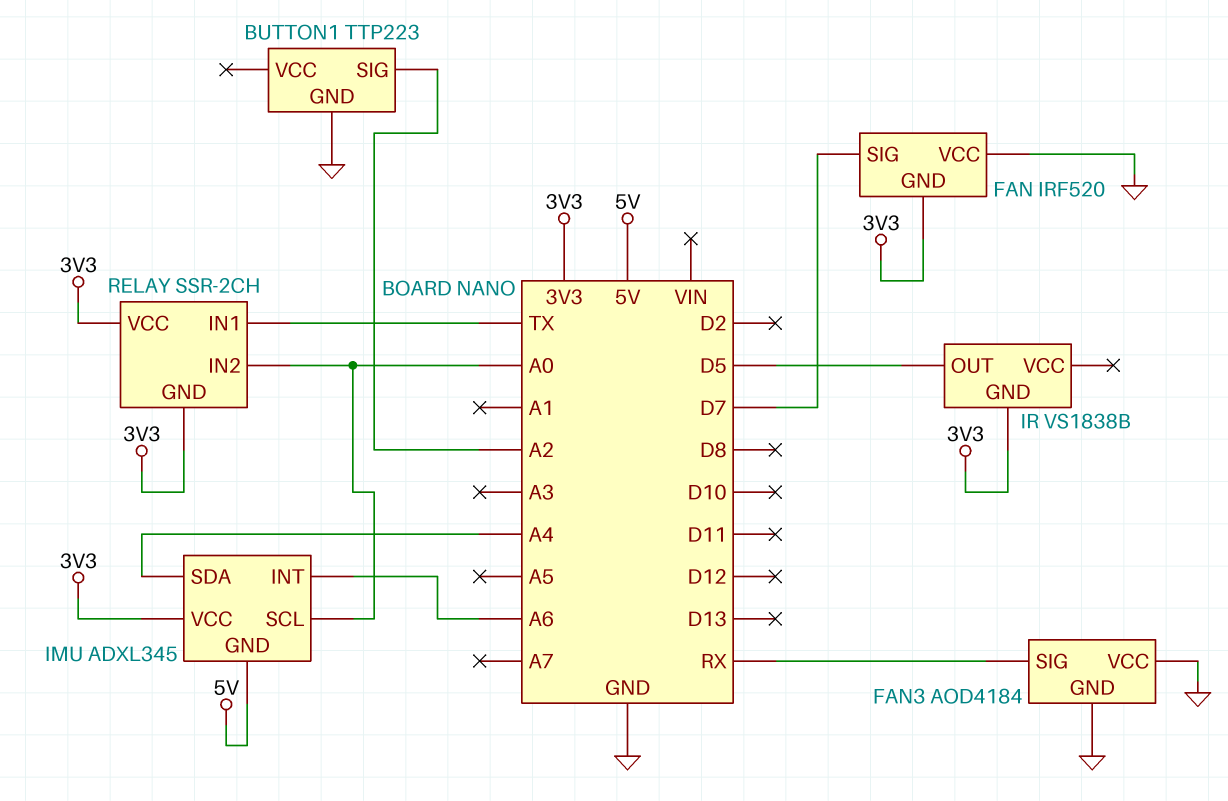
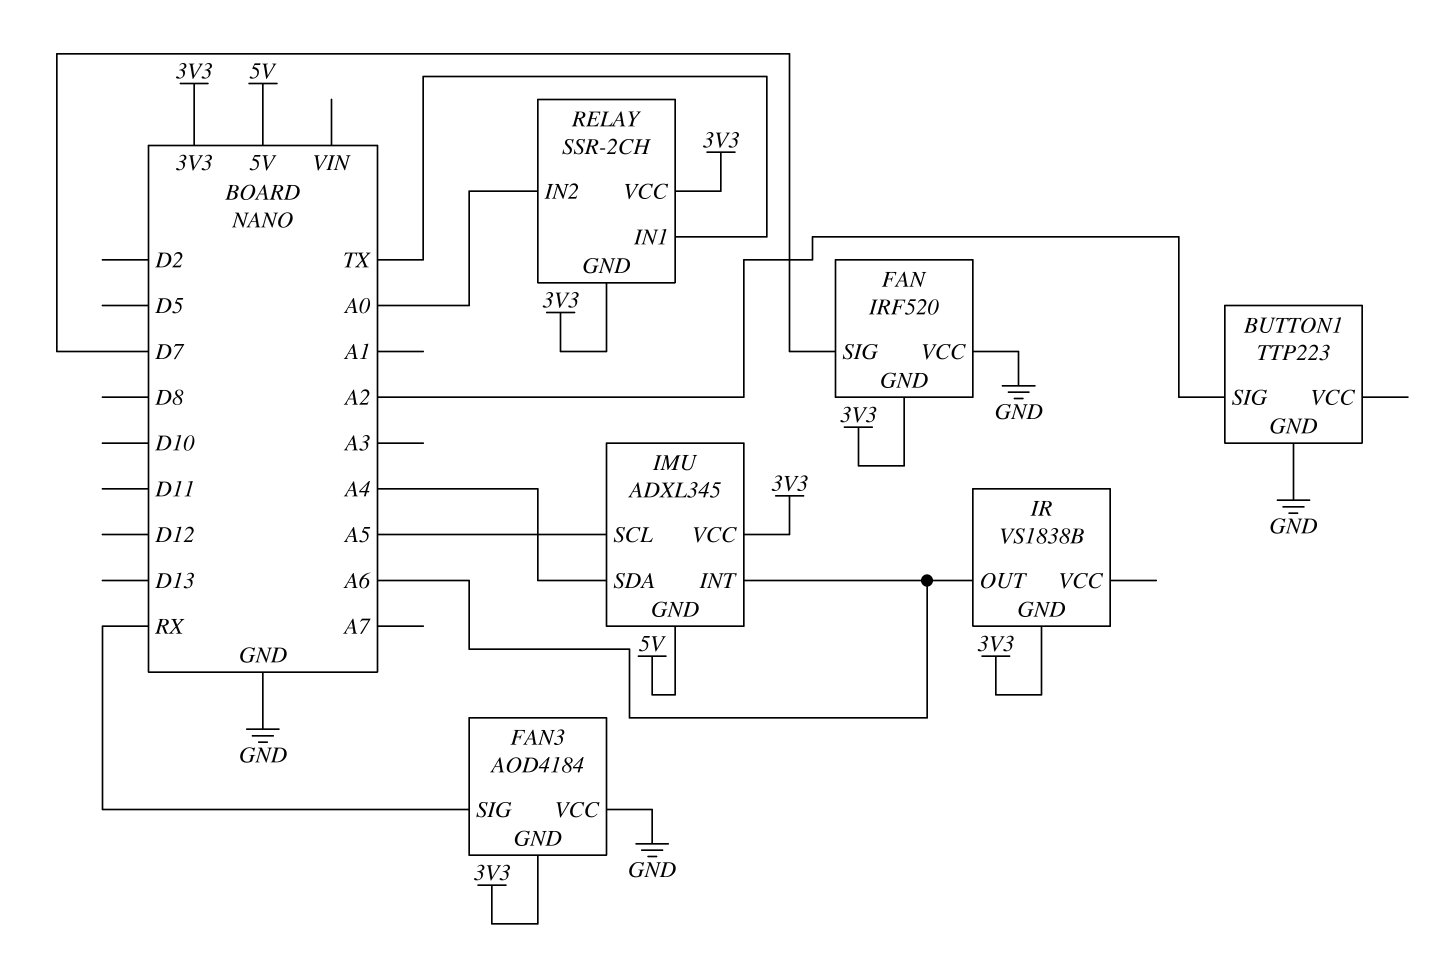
FAN3 pin GND: GND -> 3V3
IMU pin SCL: A0 -> A5
IR pin OUT: D5 -> A6

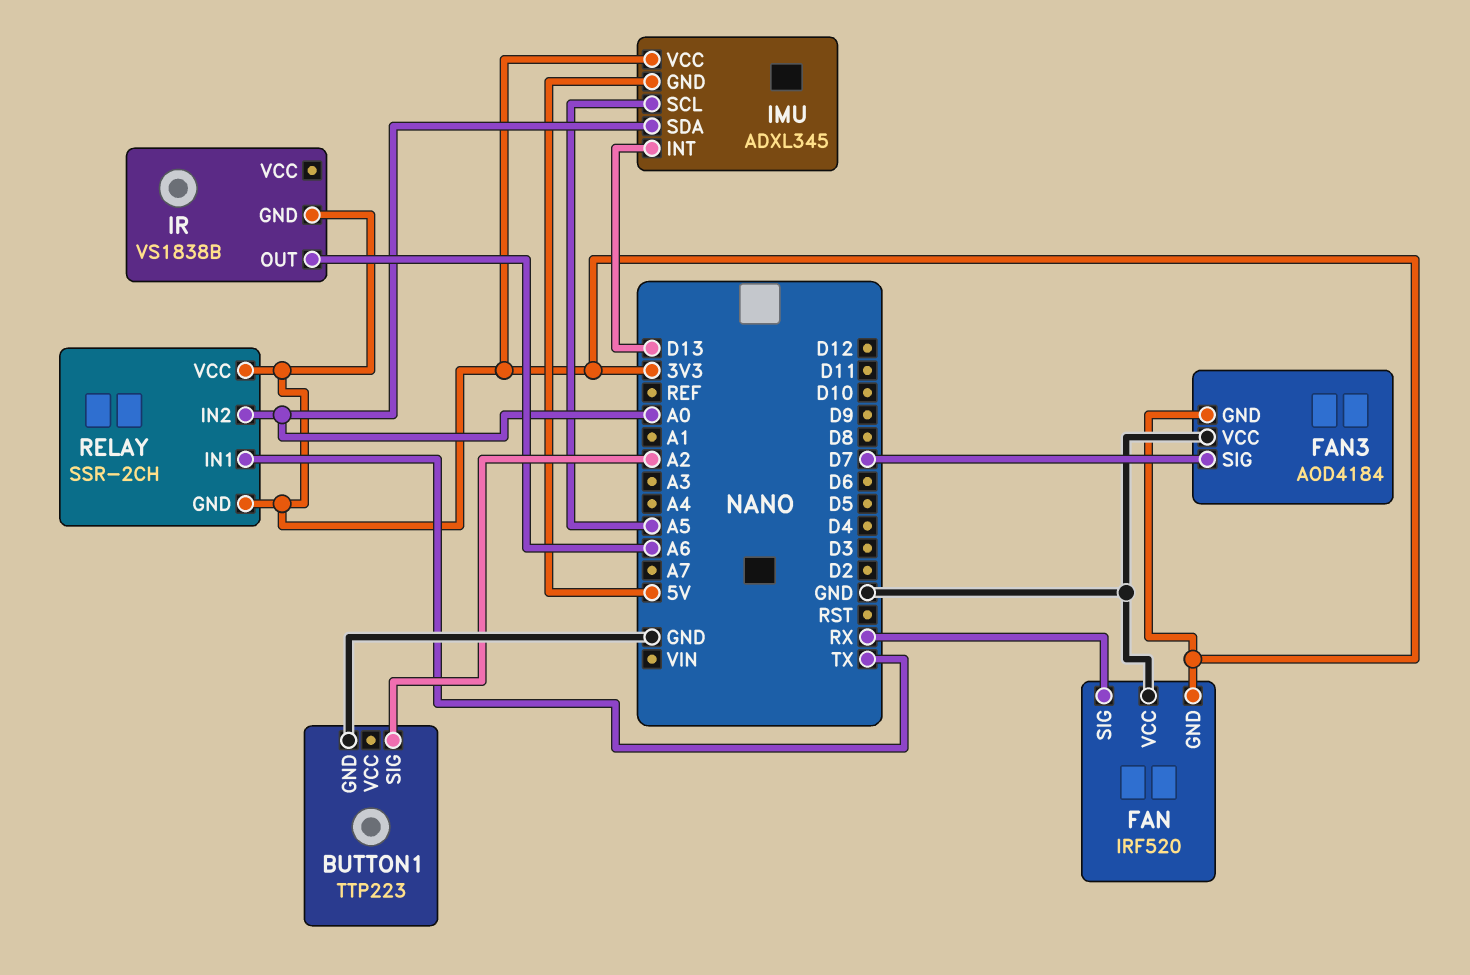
FAN pin SIG: D7 -> RX
FAN3 pin SIG: RX -> D7
IMU pin INT: A6 -> D13
IMU pin SDA: A4 -> A0

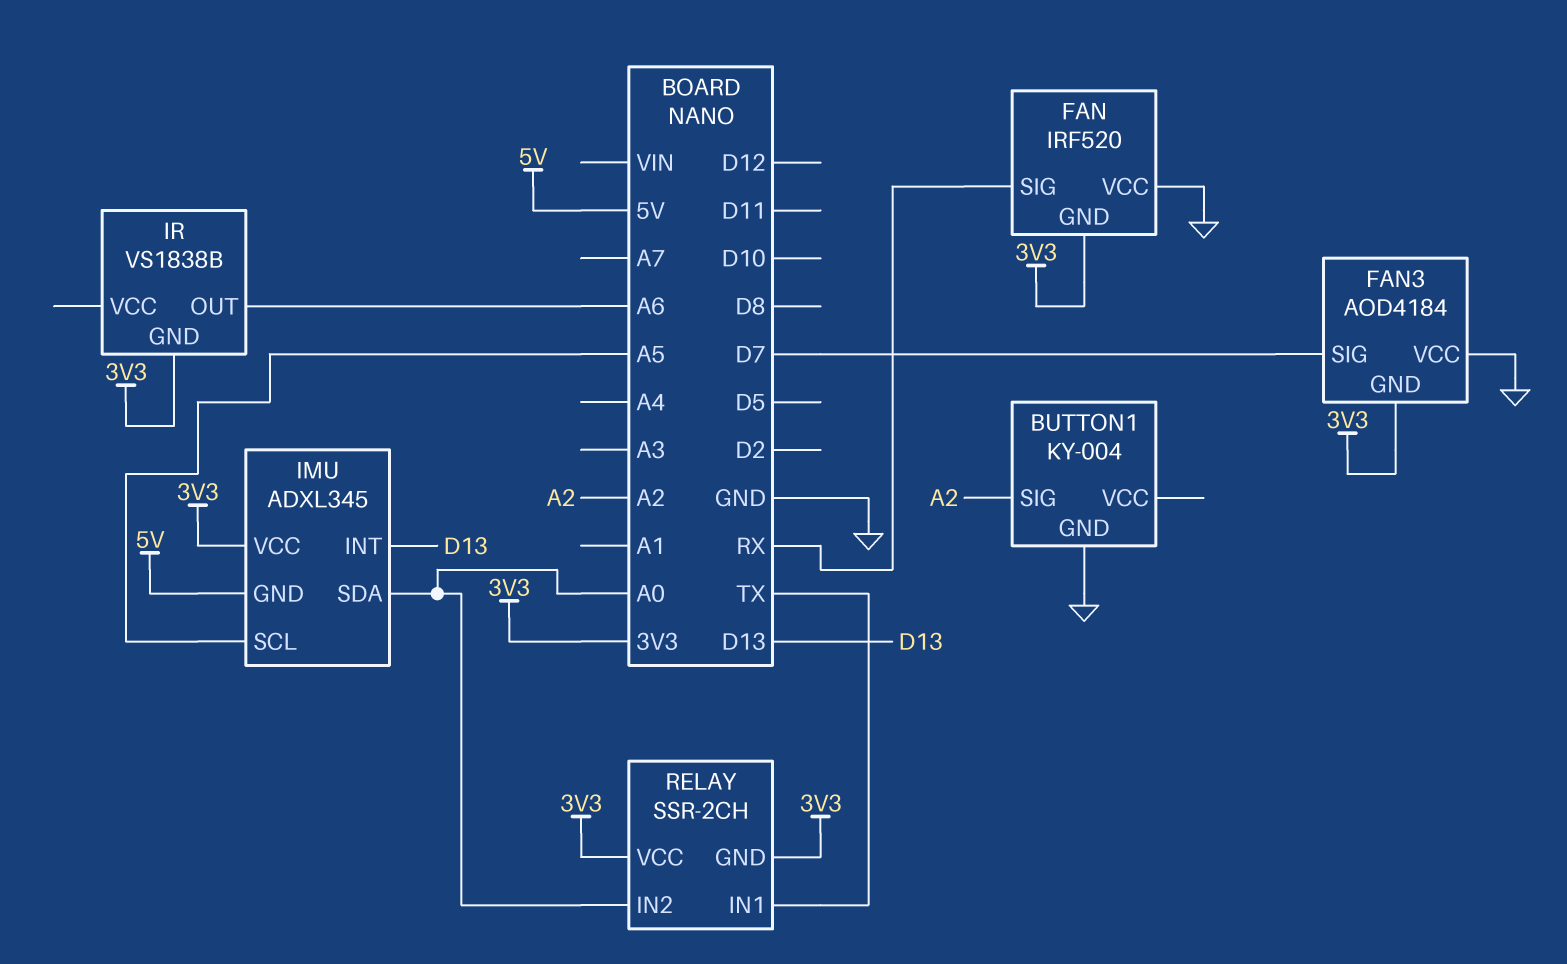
BUTTON1: TTP223 -> KY-004

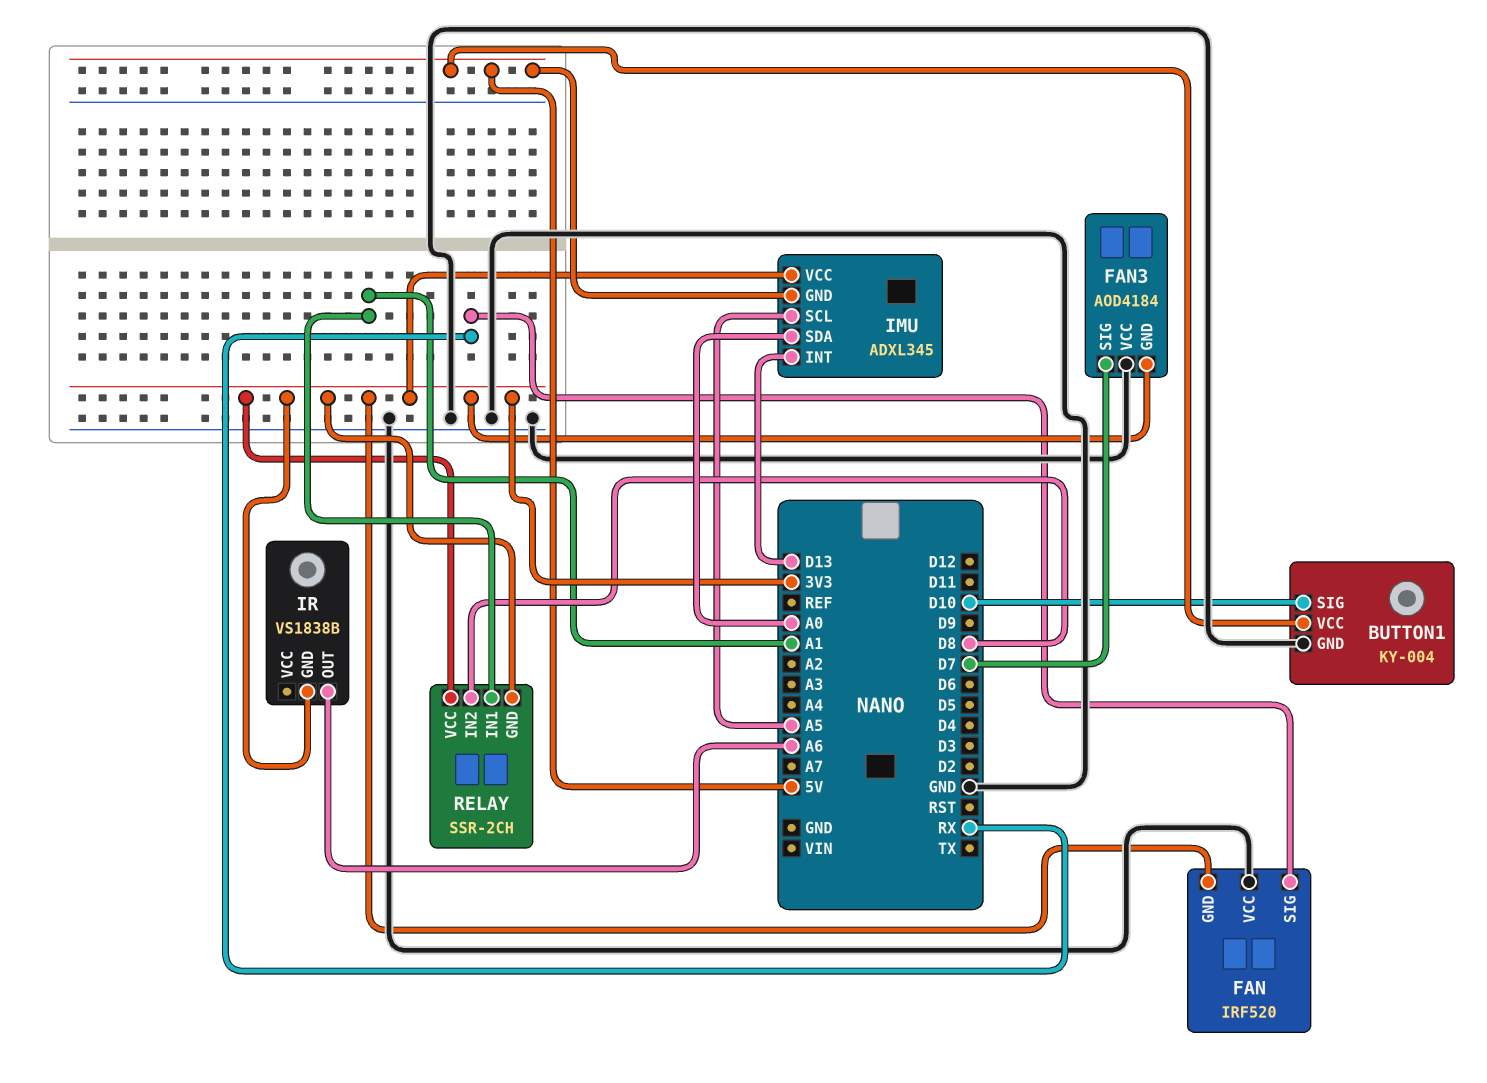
BUTTON1 pin SIG: A2 -> D10
BUTTON1 pin VCC: none -> 5V
RELAY pin IN1: TX -> A1
RELAY pin IN2: A0 -> D8

